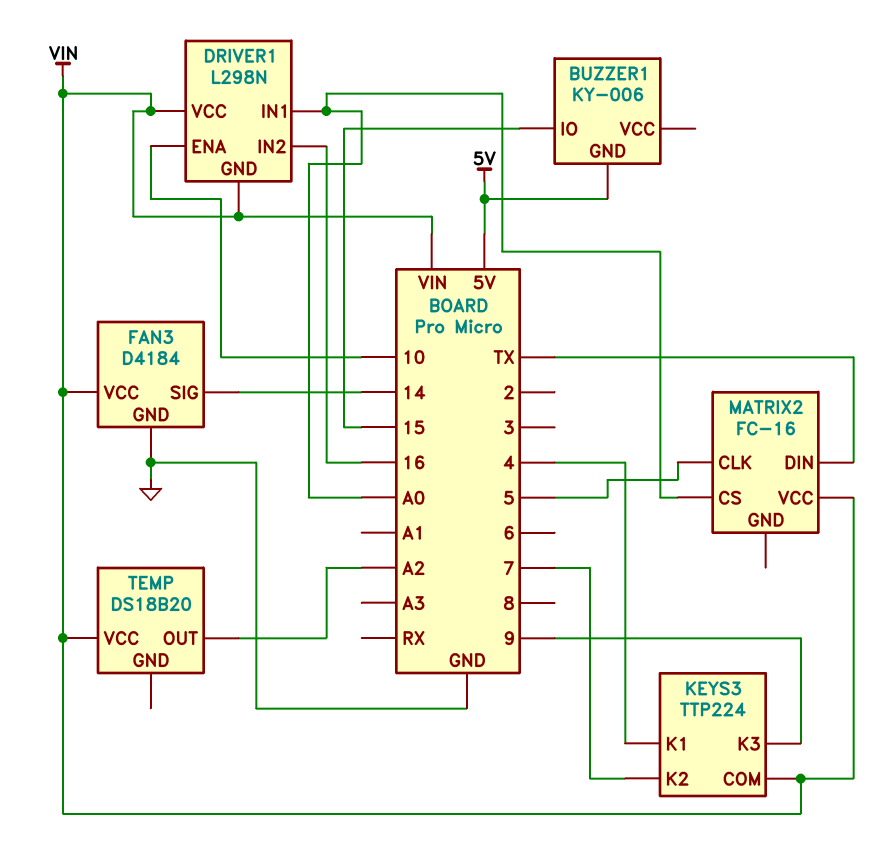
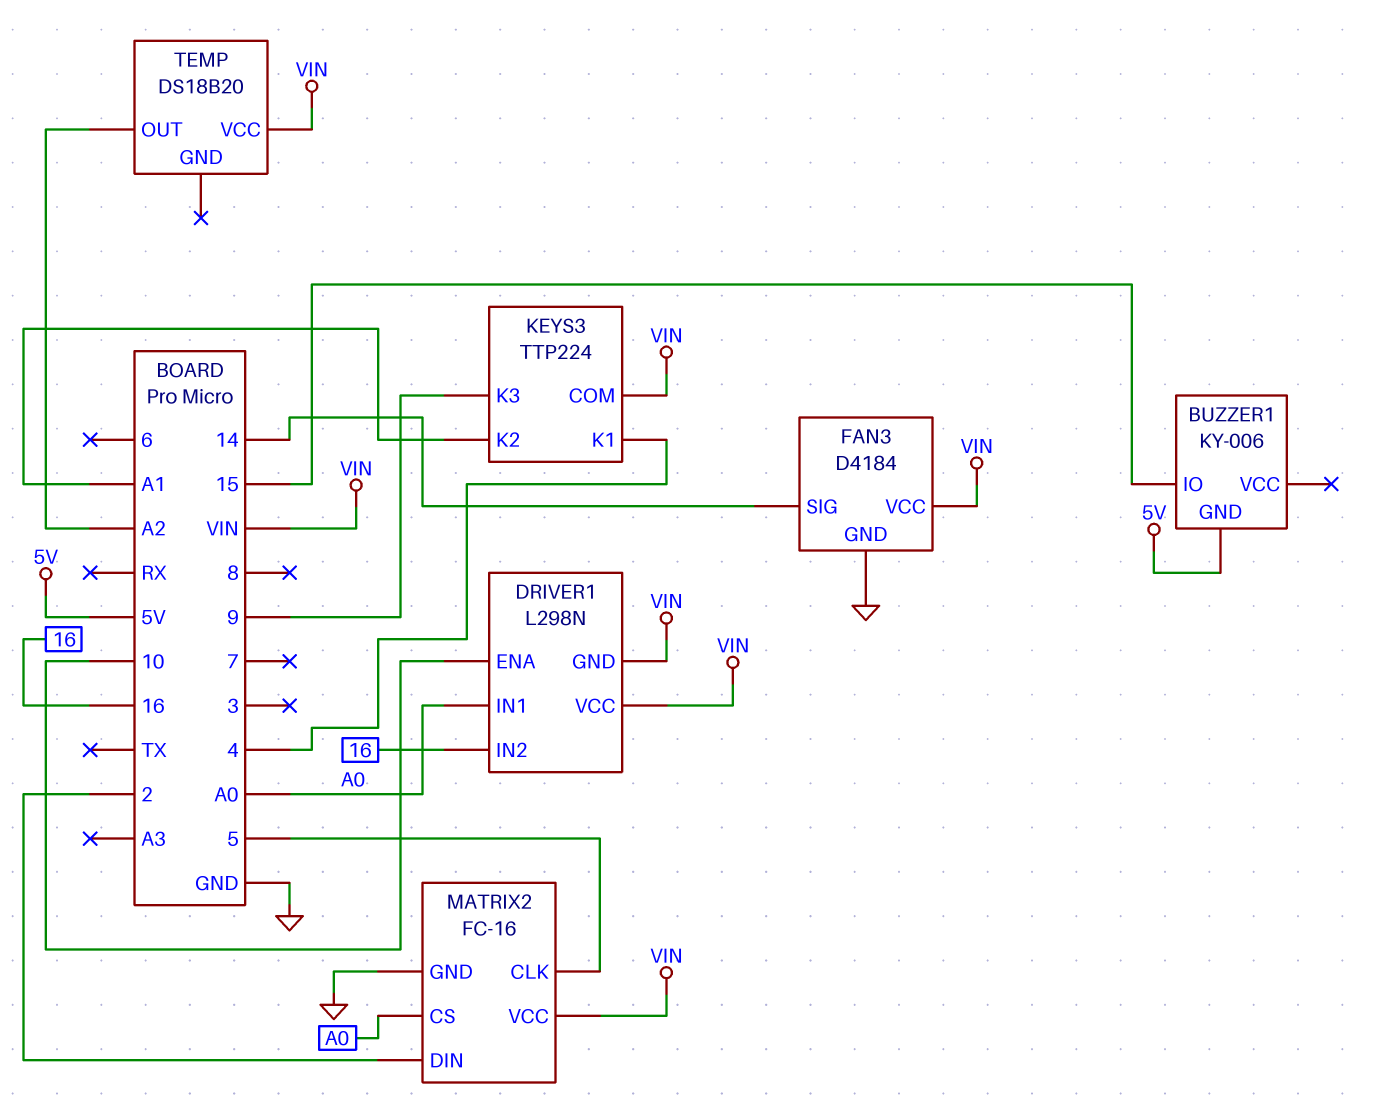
KEYS3 pin K2: 7 -> A1
MATRIX2 pin DIN: TX -> 2
MATRIX2 pin GND: none -> GND

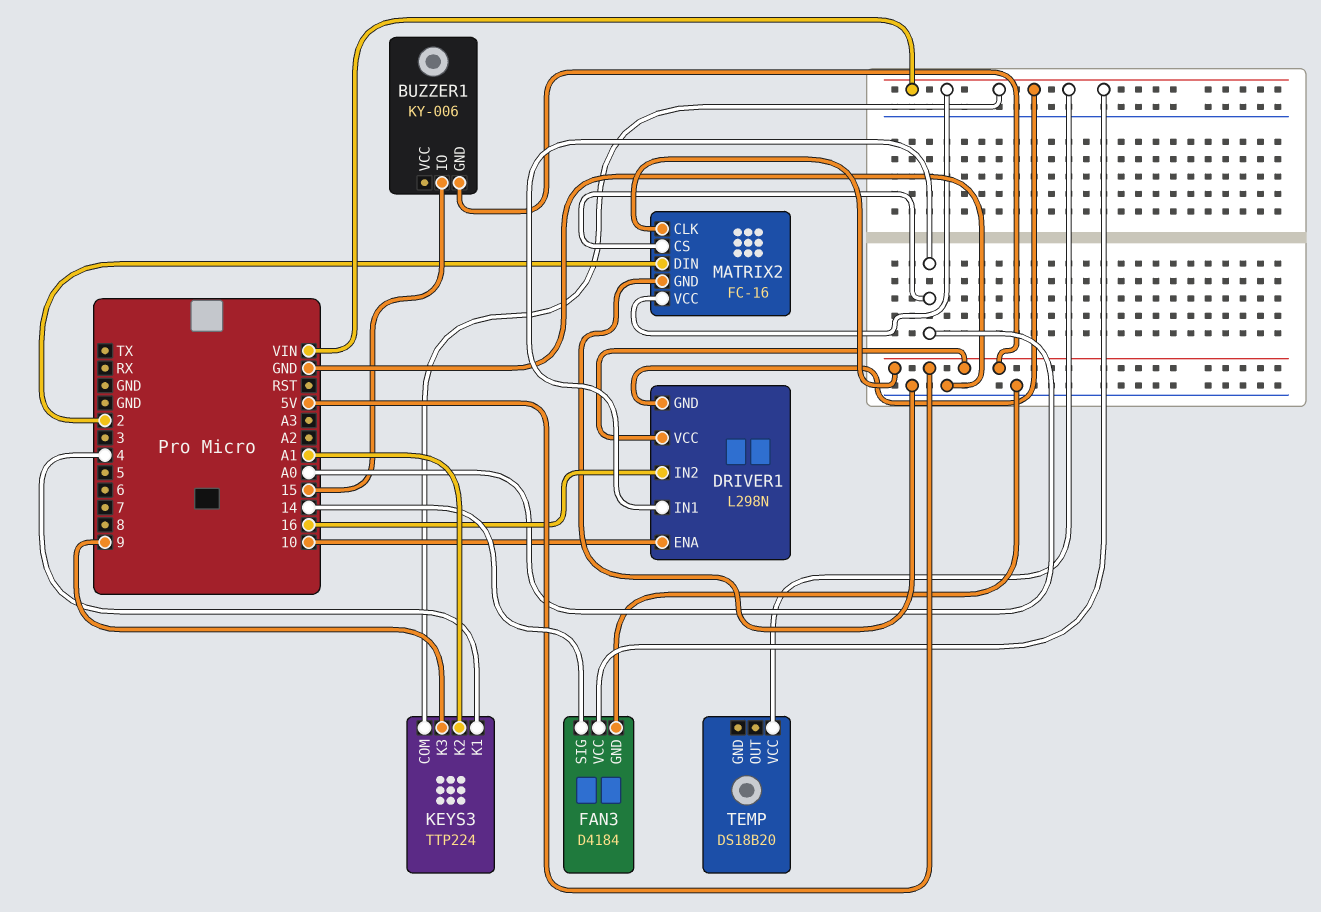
DRIVER1 pin VCC: VIN -> 5V
MATRIX2 pin CLK: 5 -> 5V
TEMP pin OUT: A2 -> none

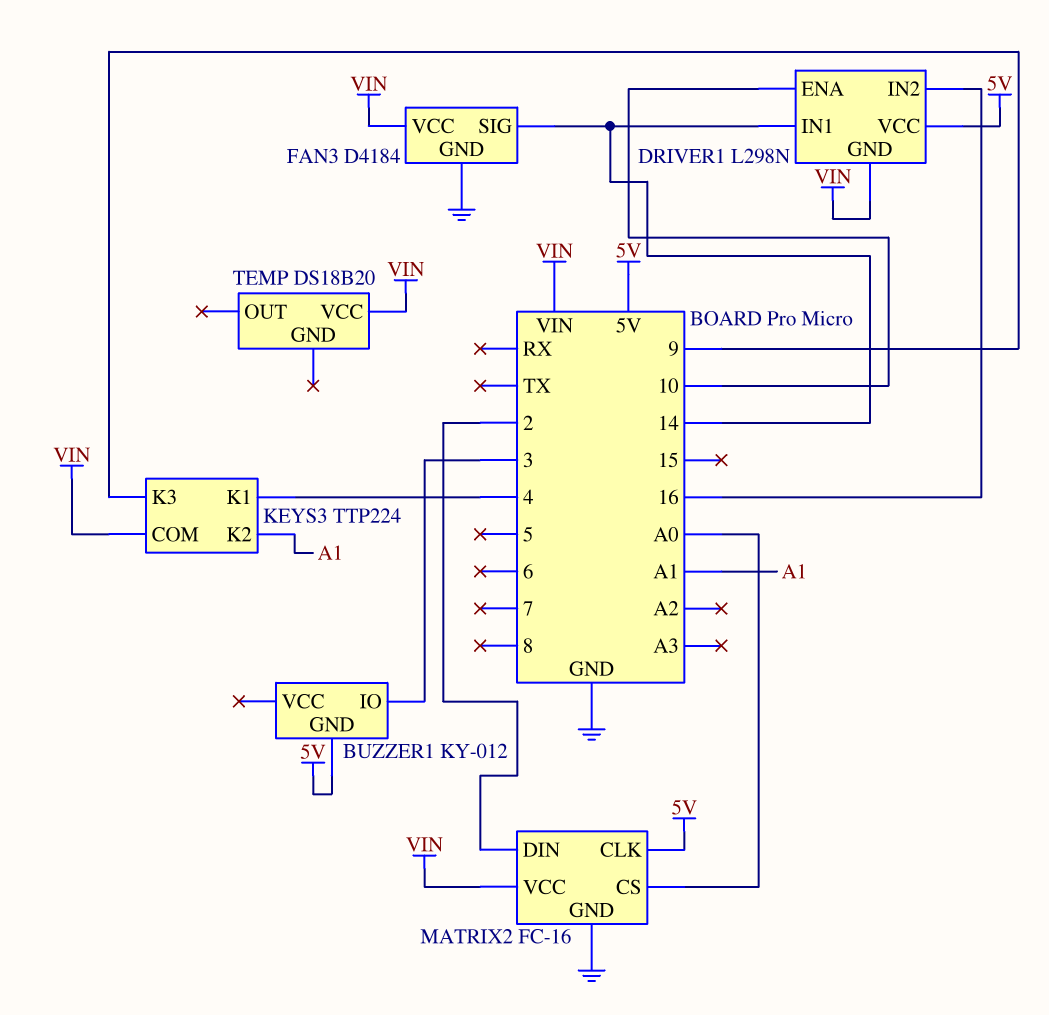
BUZZER1: KY-006 -> KY-012
BUZZER1 pin IO: 15 -> 3
DRIVER1 pin IN1: A0 -> 14

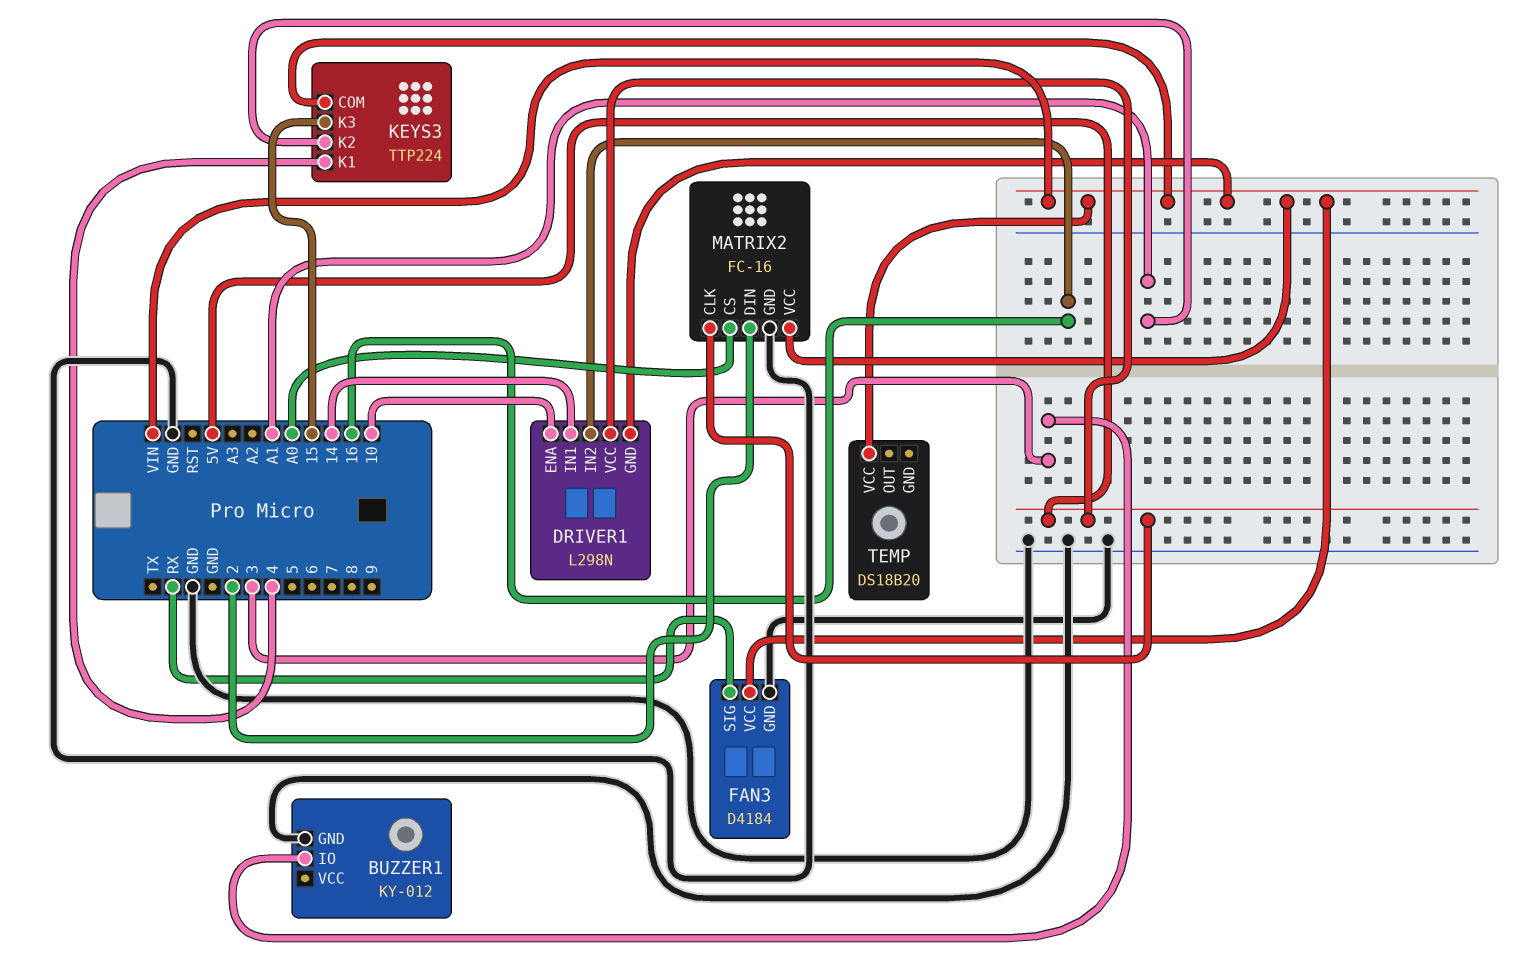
BUZZER1 pin GND: 5V -> GND
FAN3 pin SIG: 14 -> RX
KEYS3 pin K3: 9 -> 15

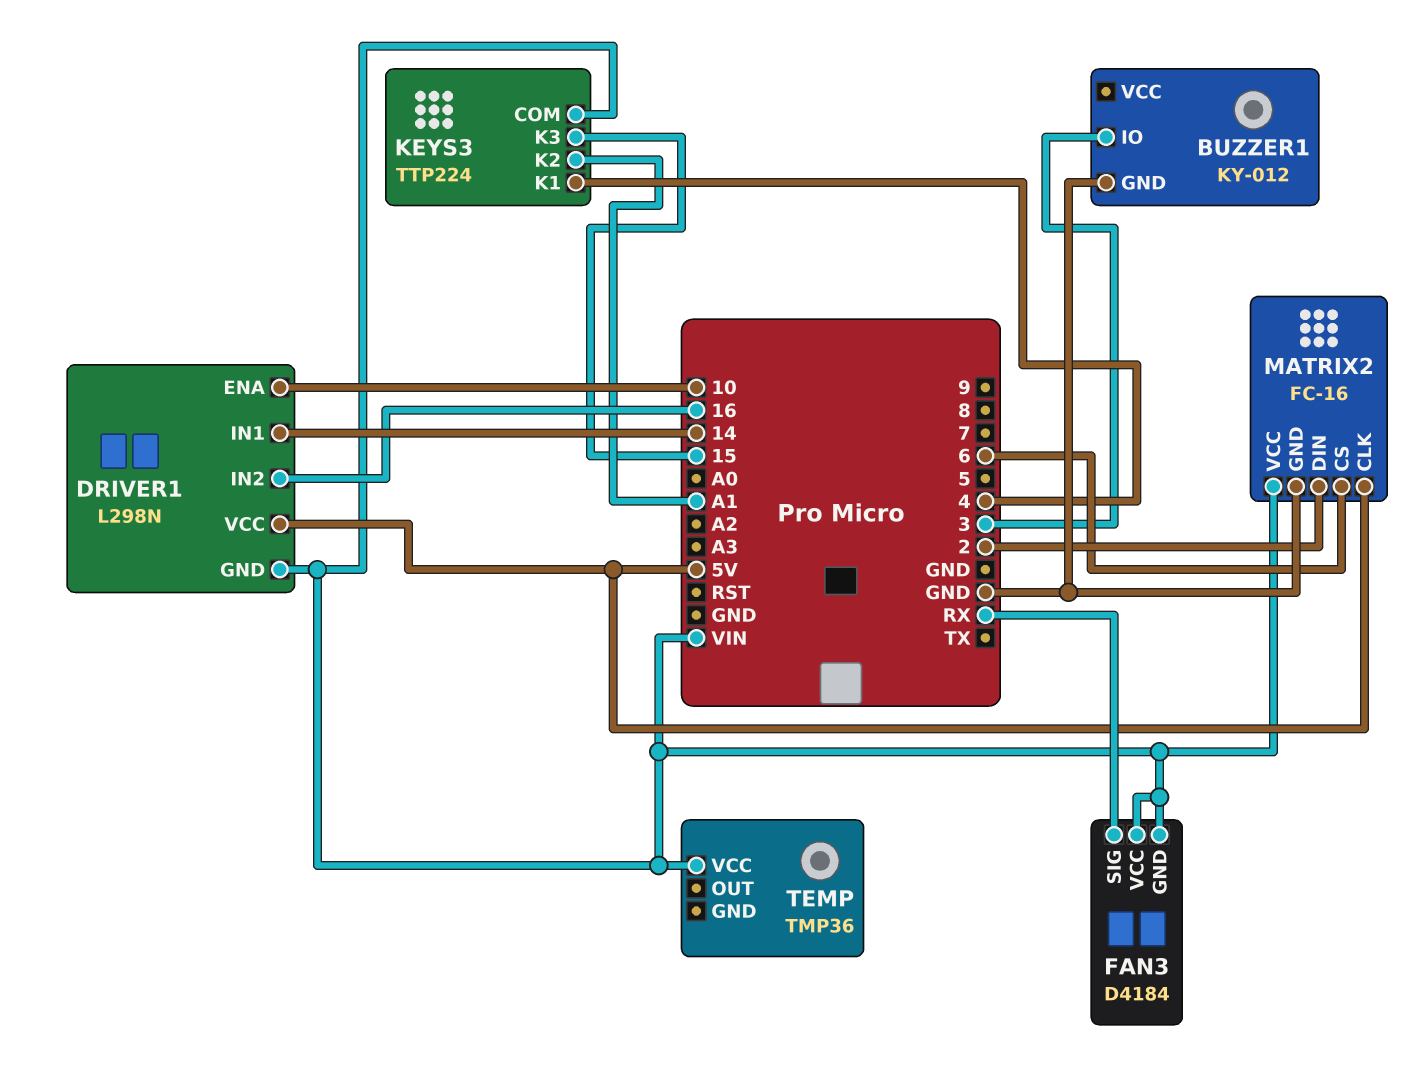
FAN3 pin GND: GND -> VIN
MATRIX2 pin CS: A0 -> 6
TEMP: DS18B20 -> TMP36

